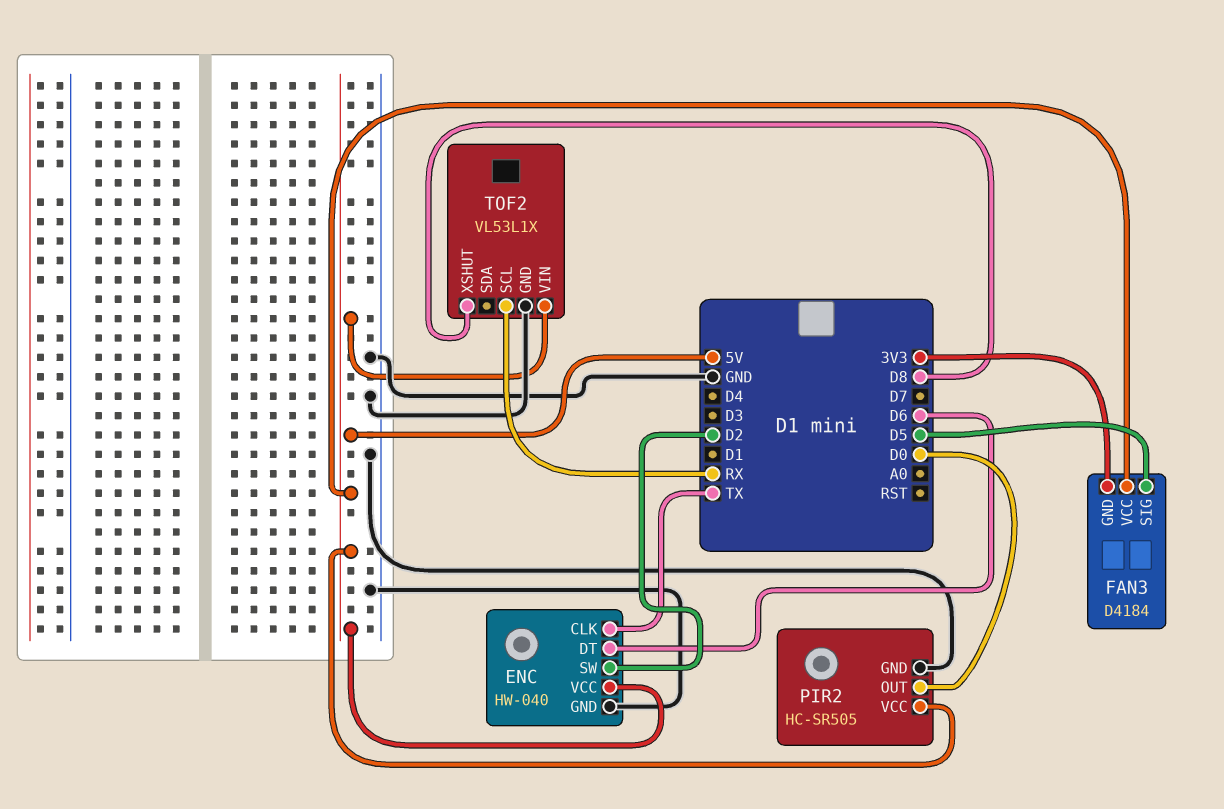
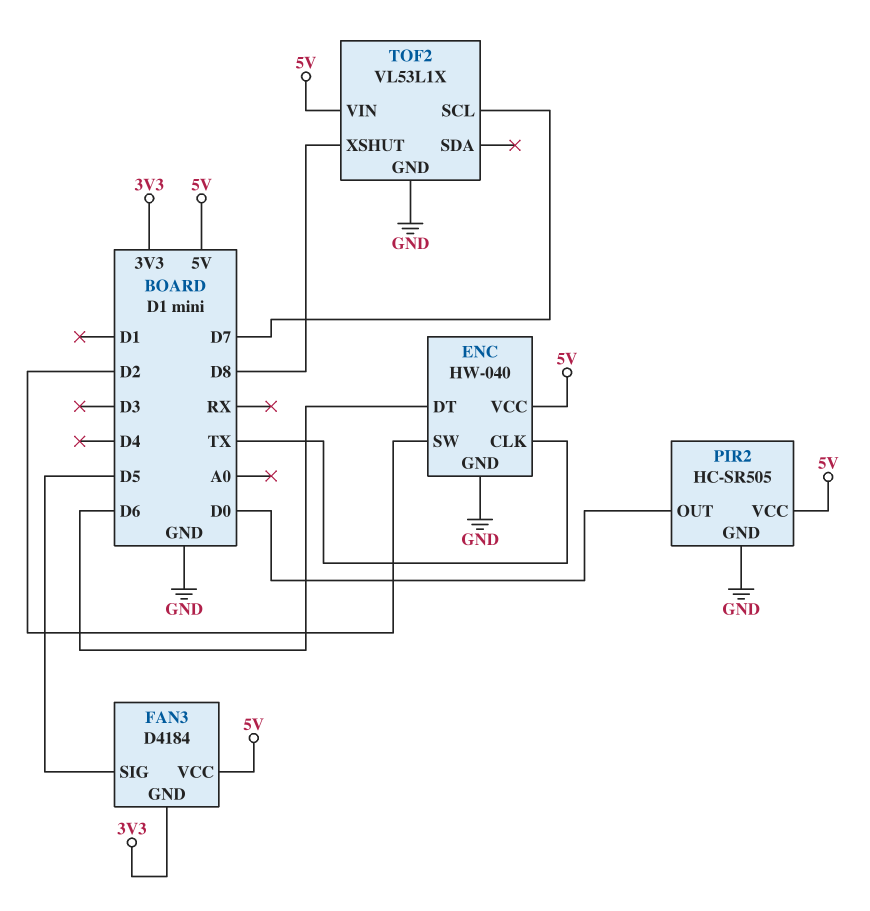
TOF2 pin SCL: RX -> D7

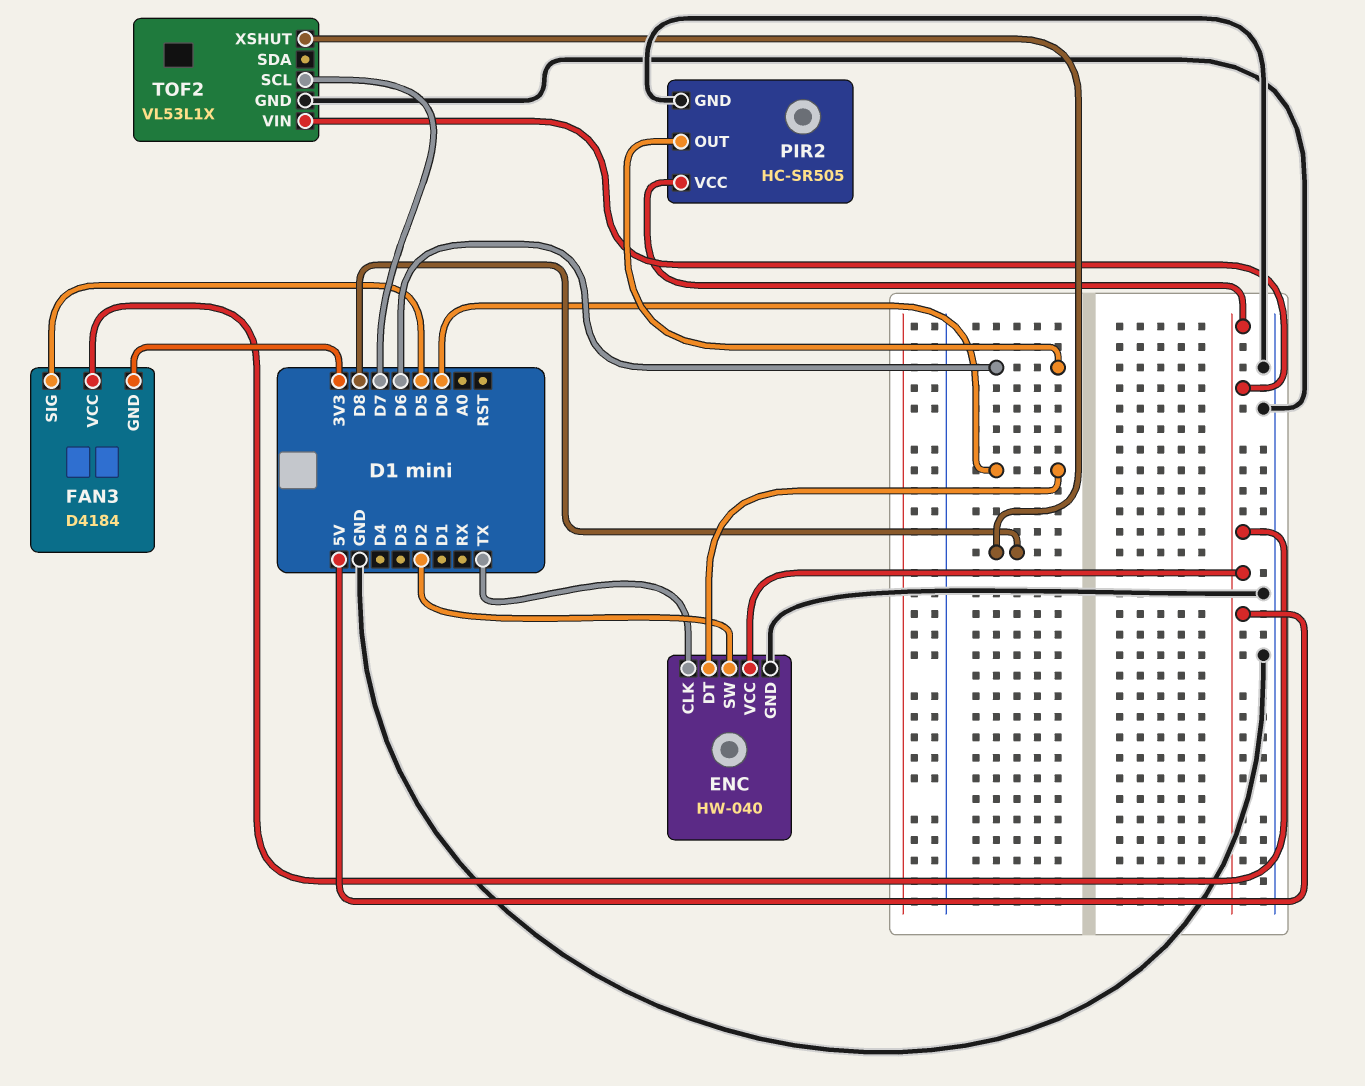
ENC pin DT: D6 -> D0
PIR2 pin OUT: D0 -> D6

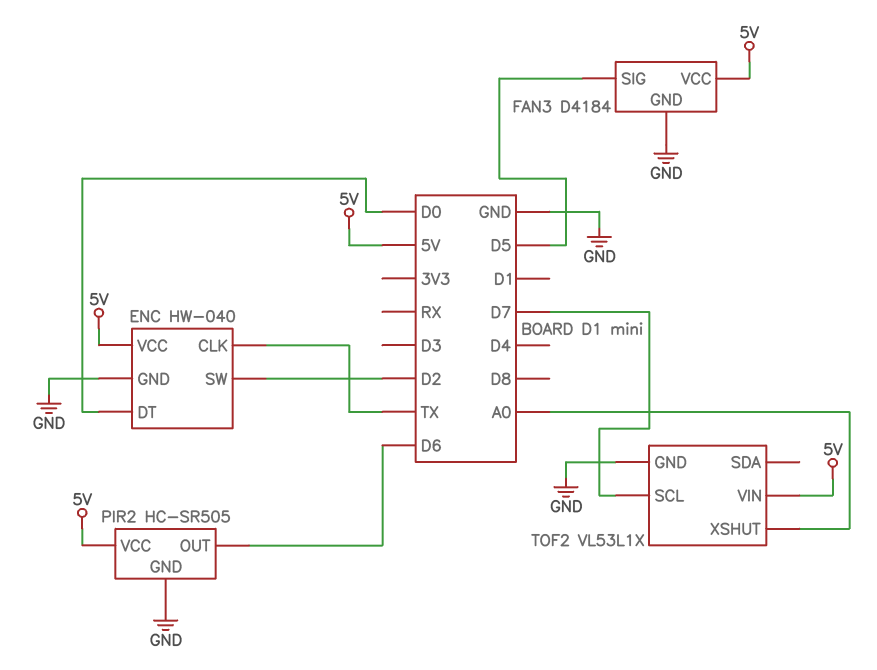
FAN3 pin GND: 3V3 -> GND
TOF2 pin XSHUT: D8 -> A0

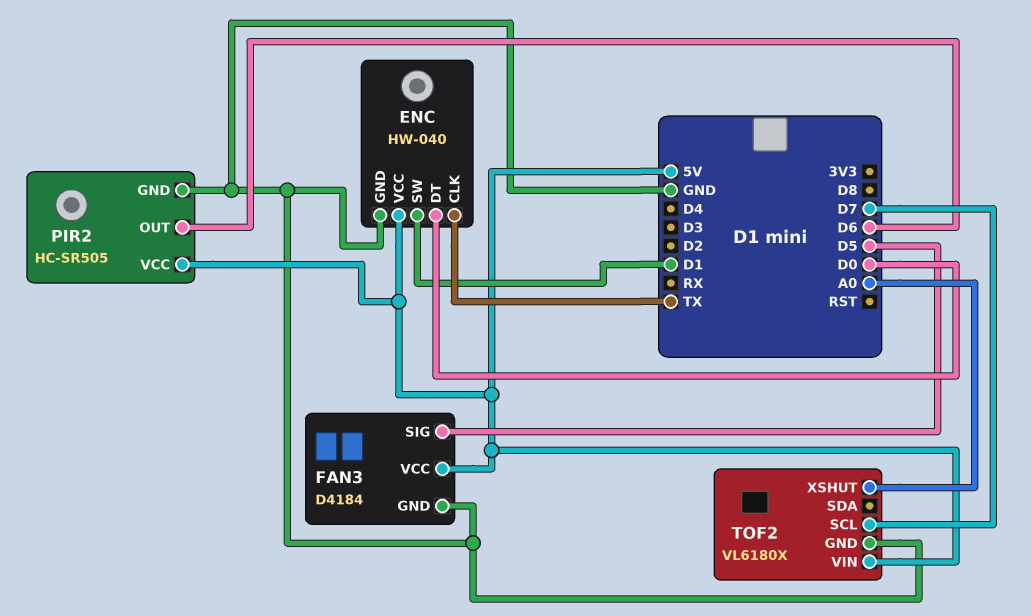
ENC pin SW: D2 -> D1
TOF2: VL53L1X -> VL6180X

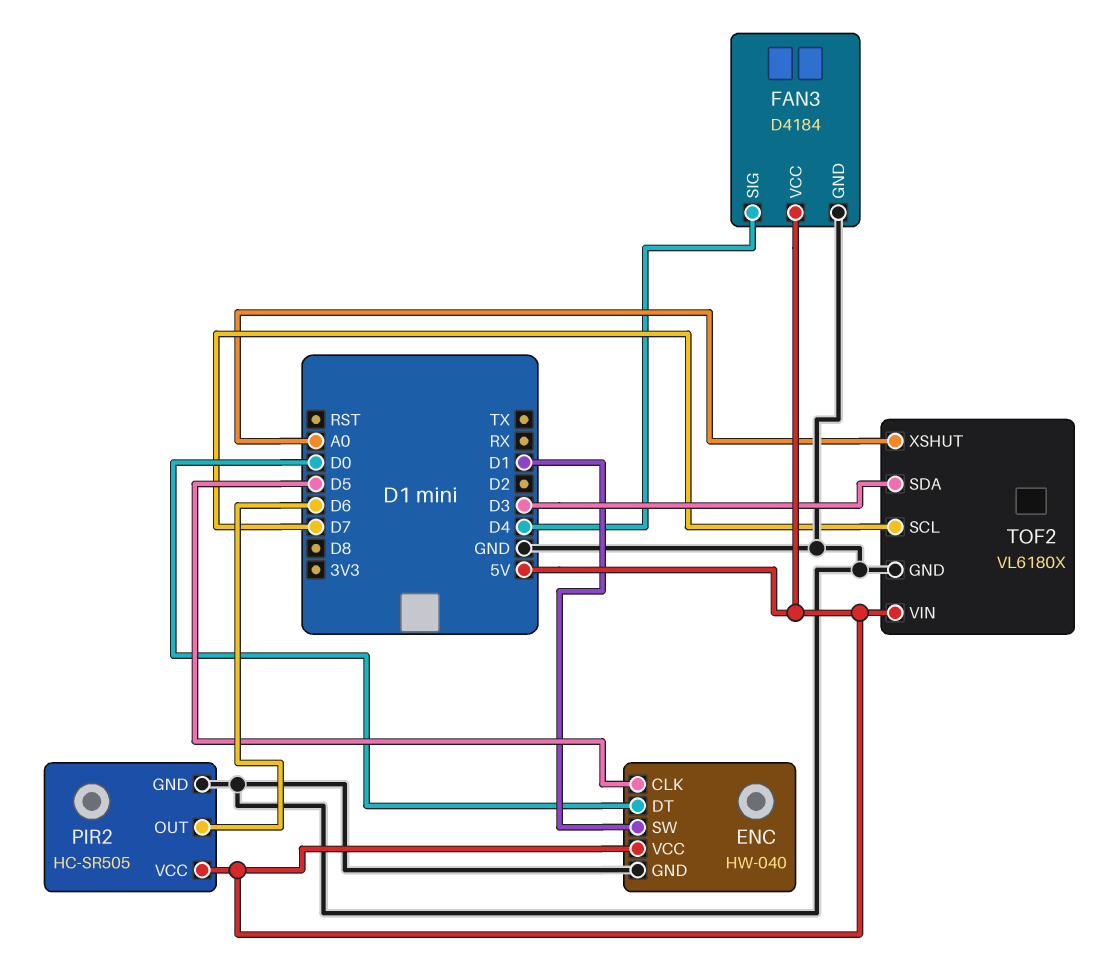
ENC pin CLK: TX -> D5
FAN3 pin SIG: D5 -> D4
TOF2 pin SDA: none -> D3

